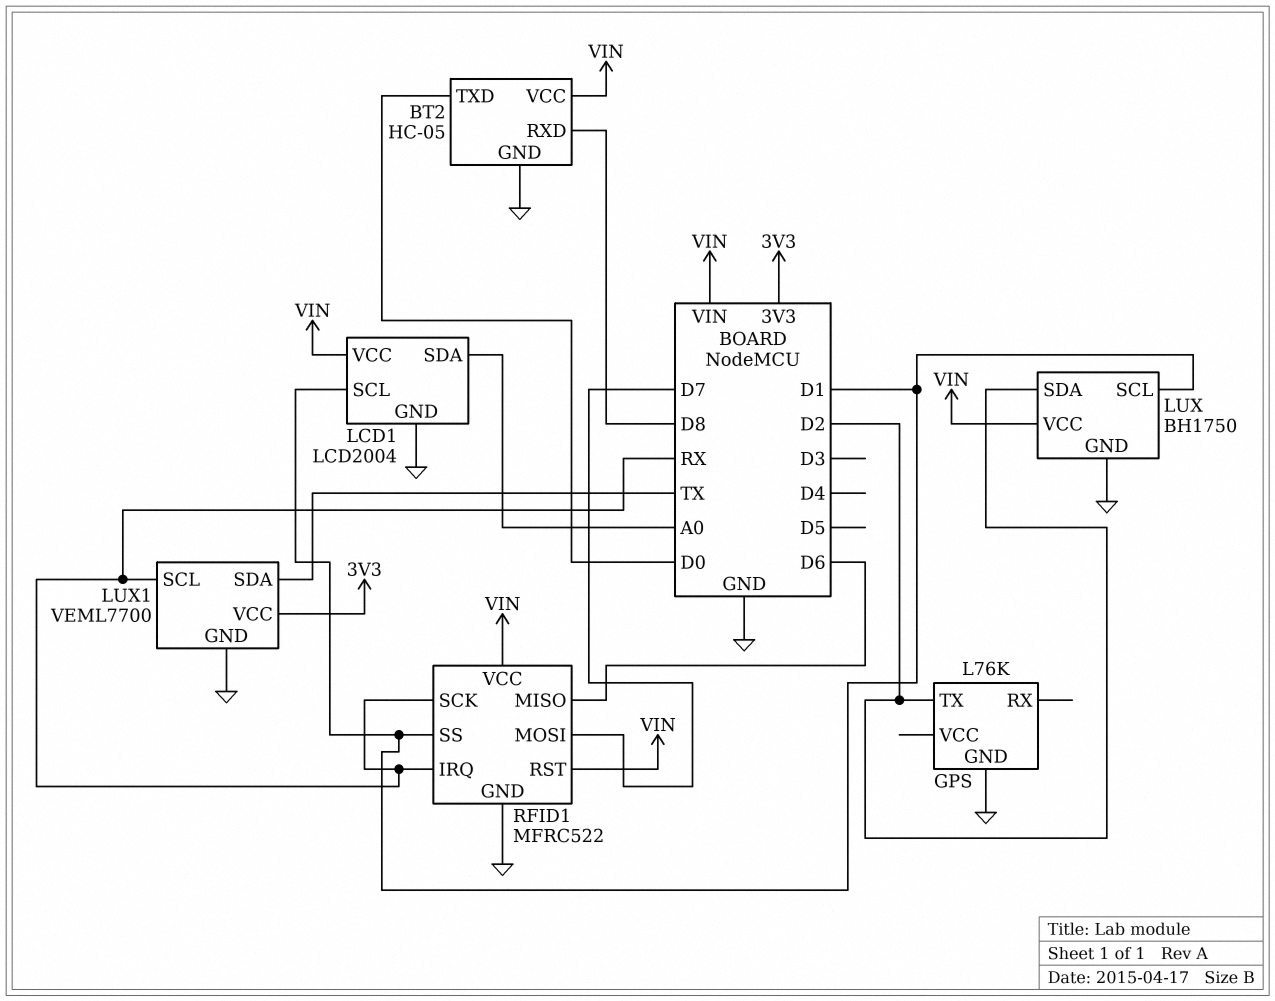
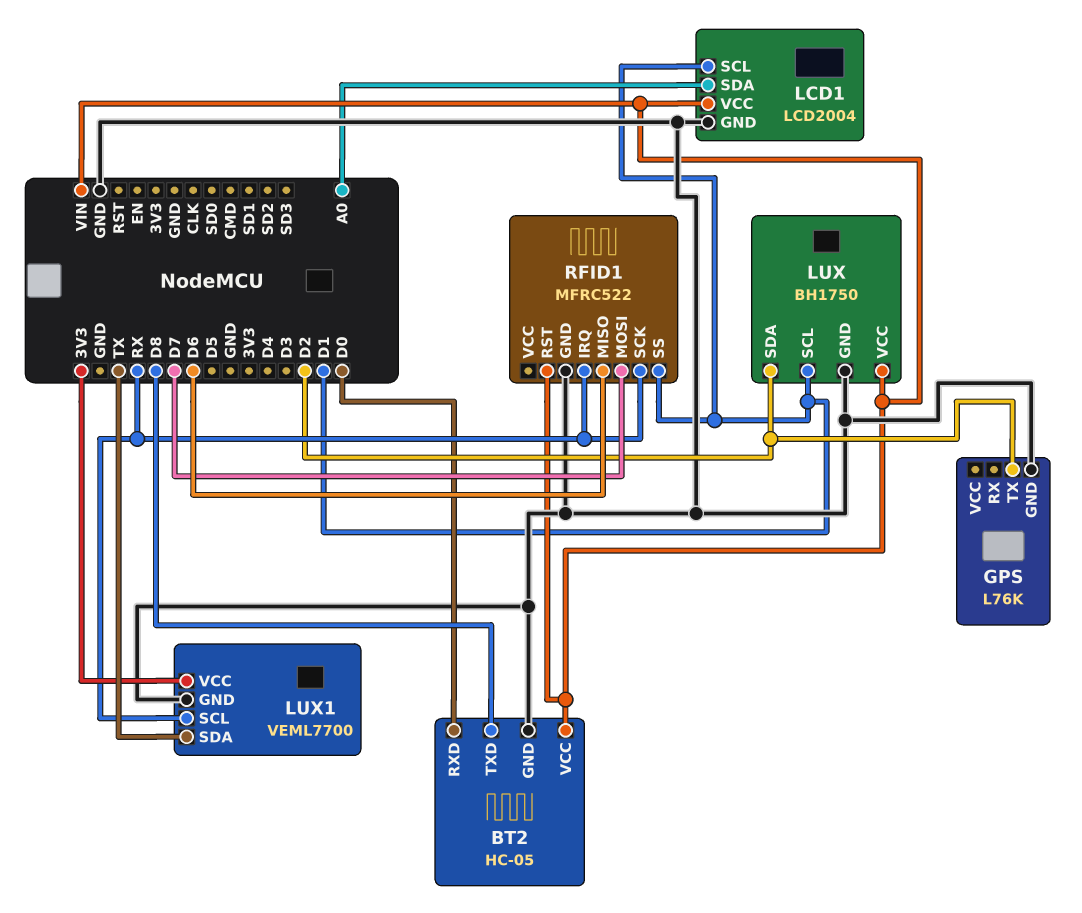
BT2 pin RXD: D8 -> D0
BT2 pin TXD: D0 -> D8
RFID1 pin VCC: VIN -> none

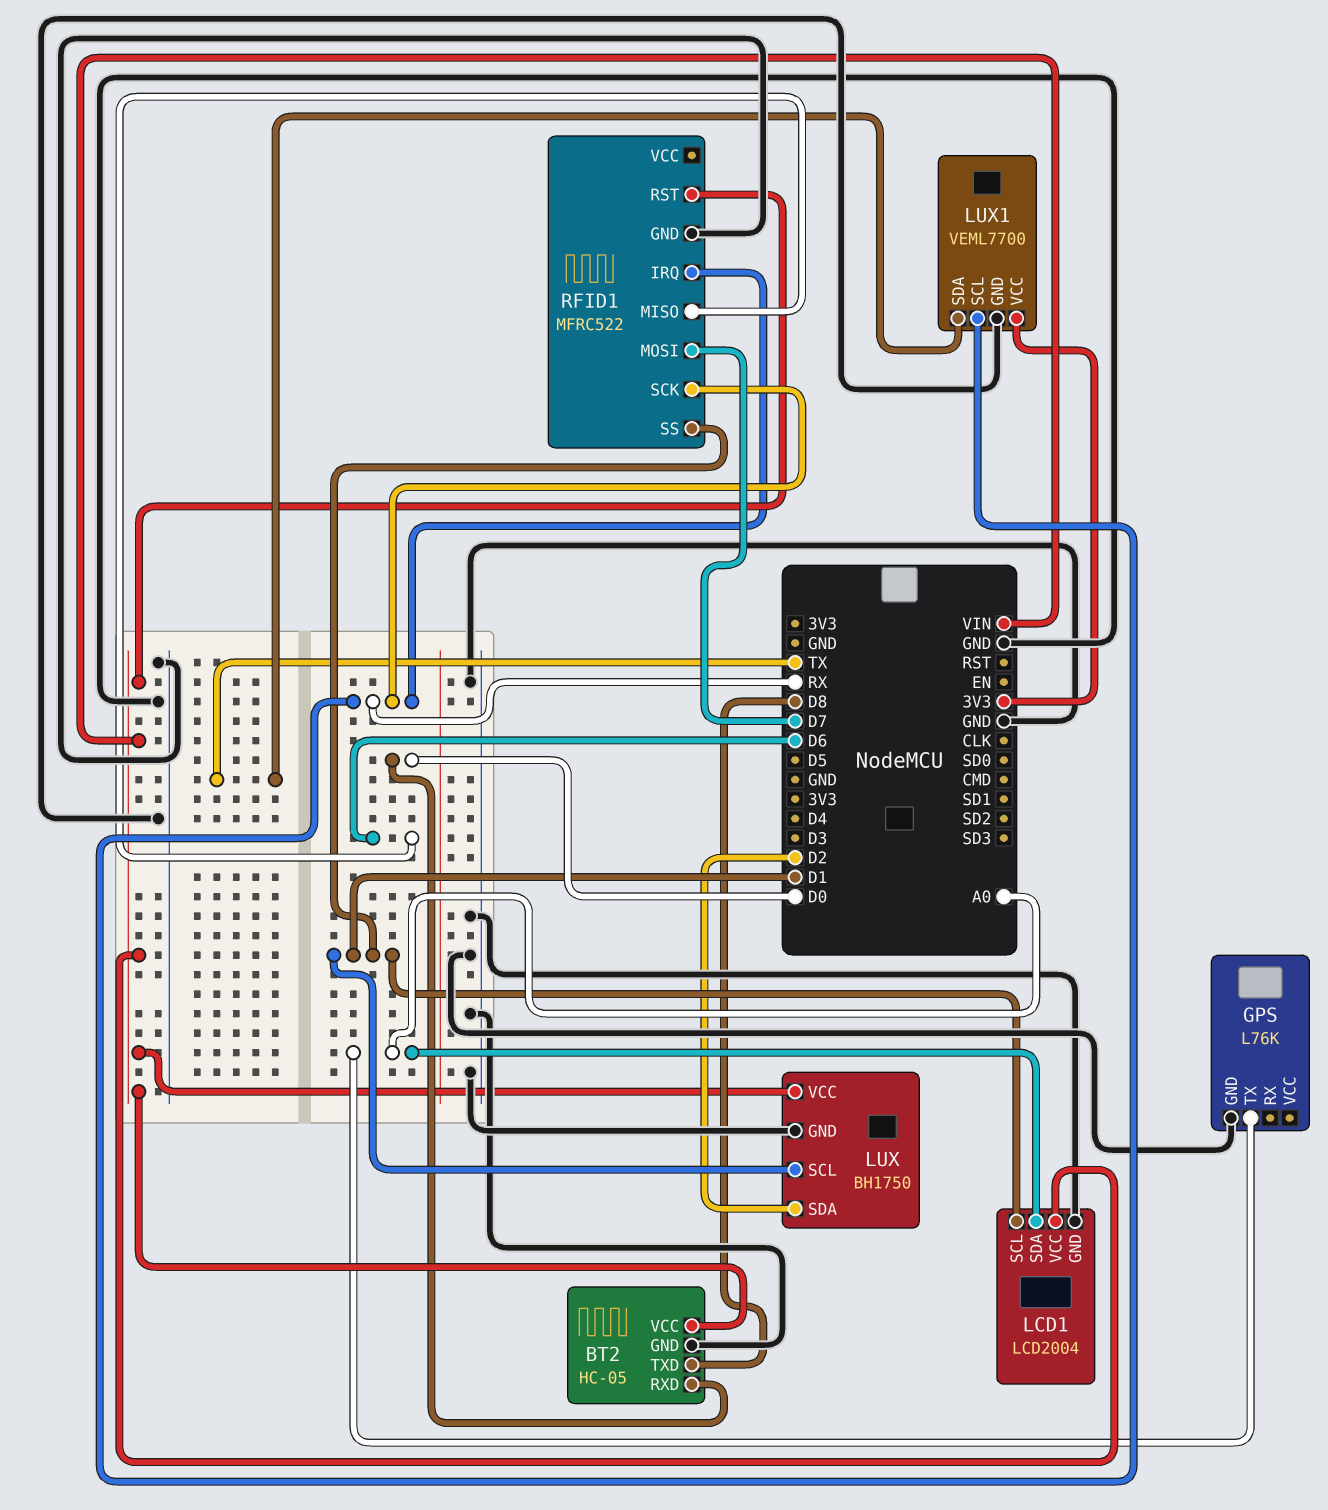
GPS pin TX: D2 -> A0

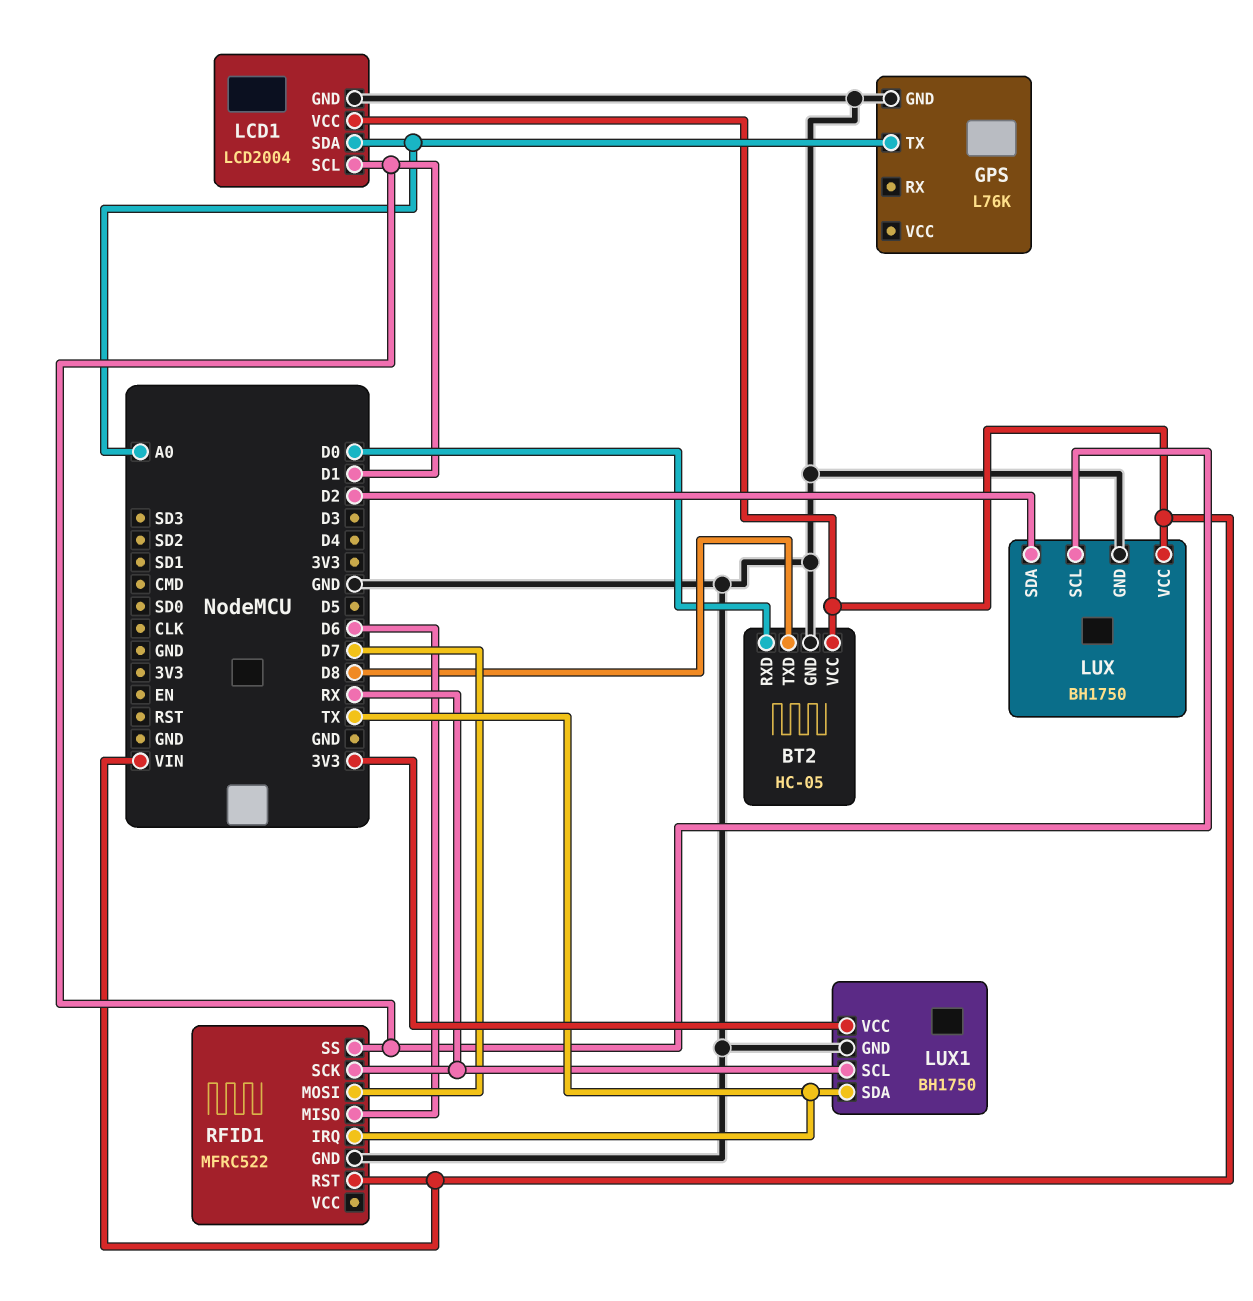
LUX1: VEML7700 -> BH1750
RFID1 pin IRQ: RX -> TX

